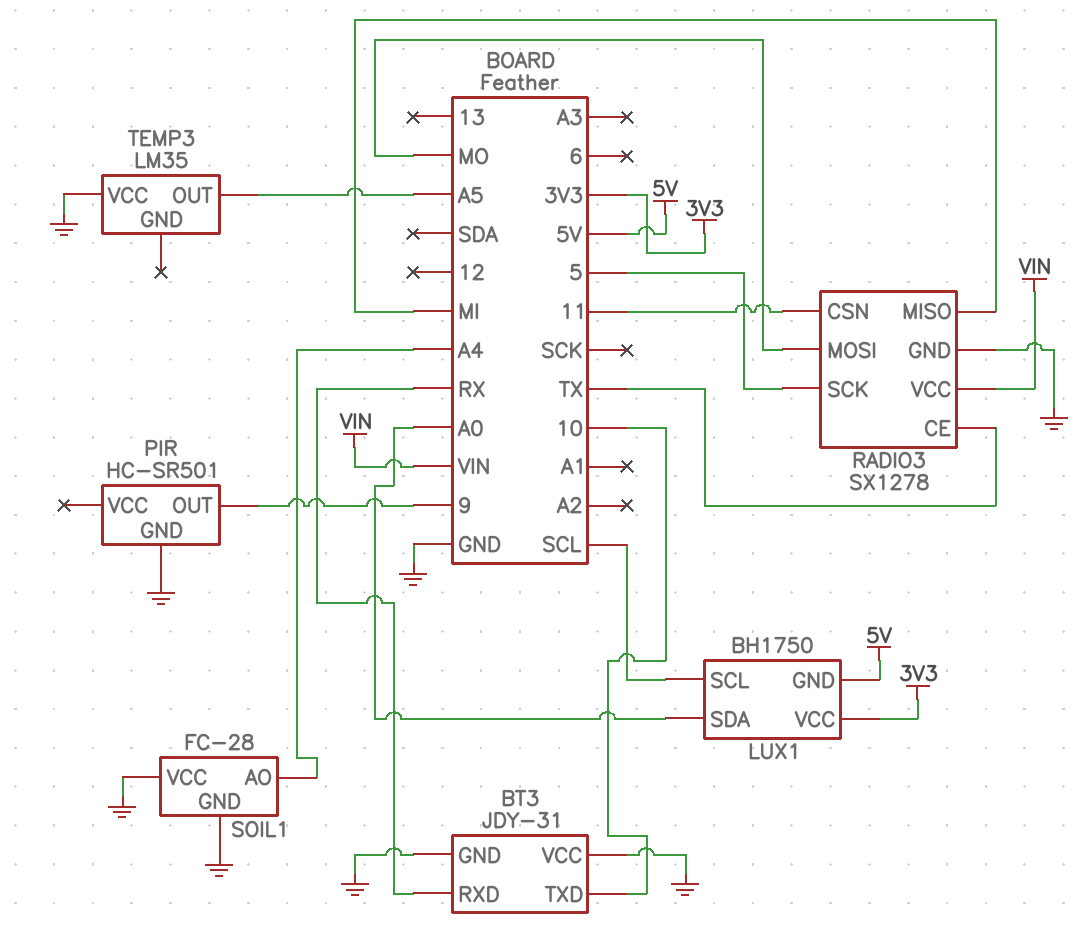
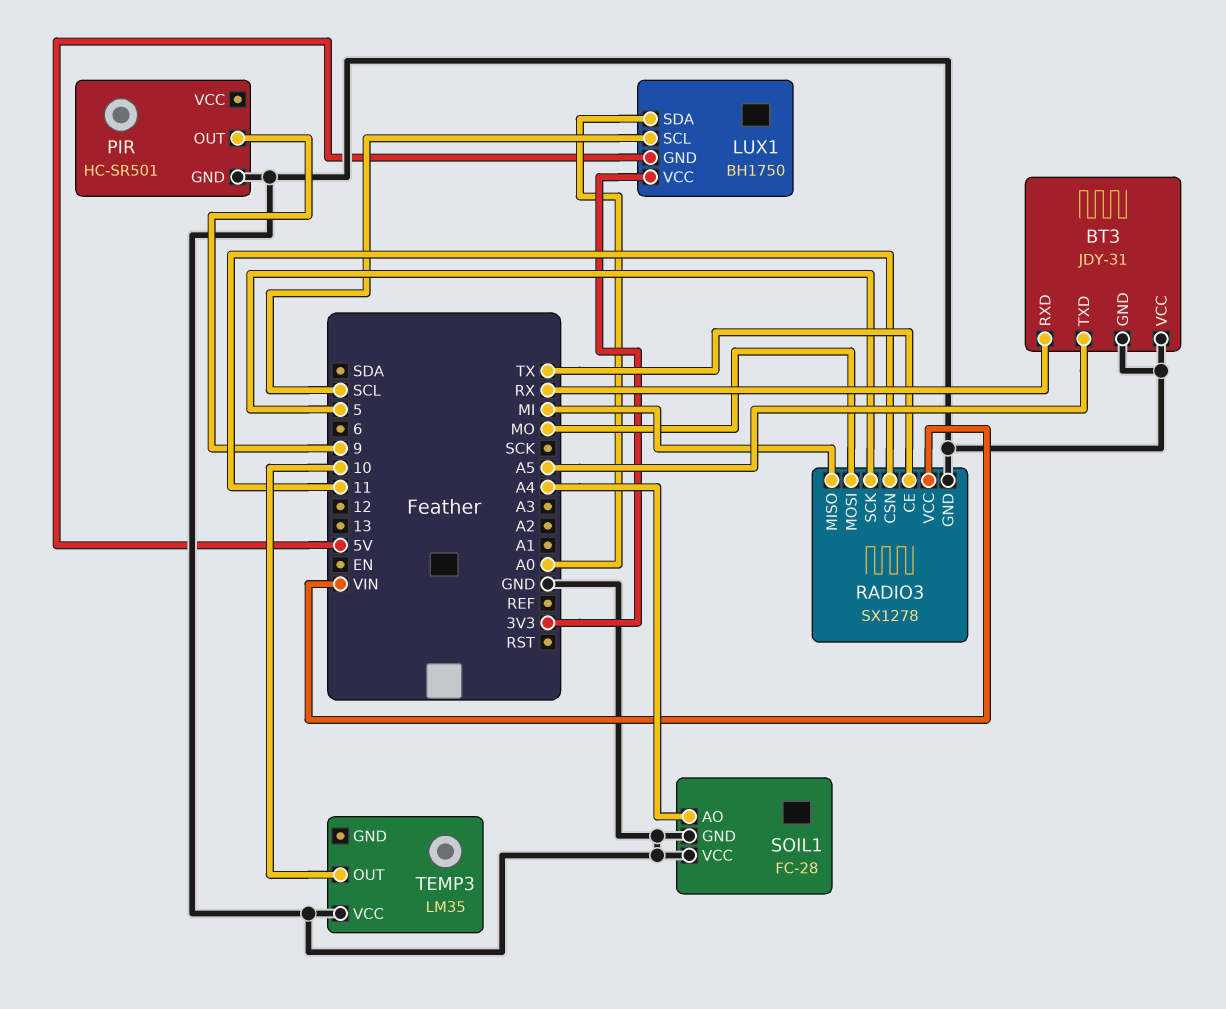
BT3 pin TXD: 10 -> A5
TEMP3 pin OUT: A5 -> 10

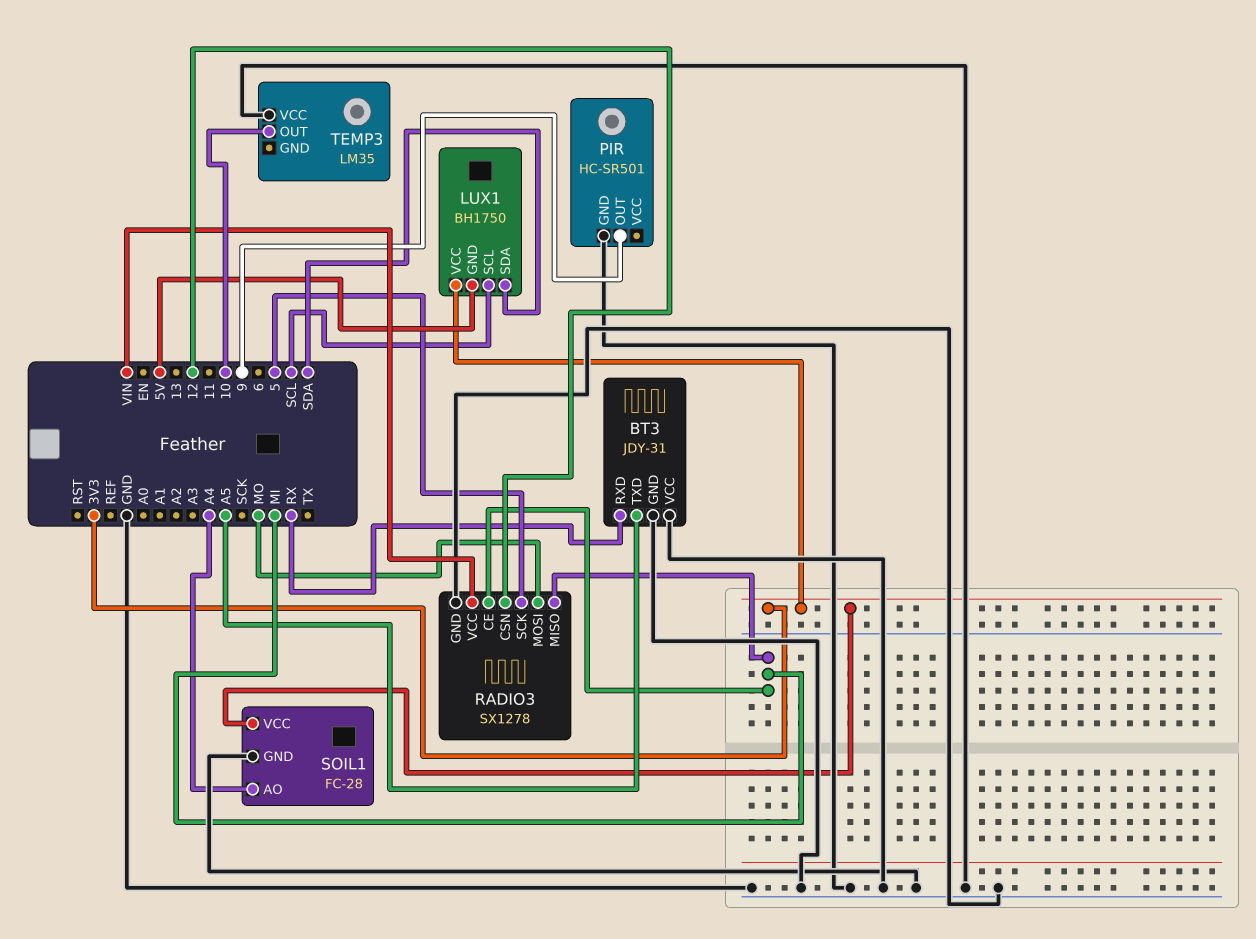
LUX1 pin SDA: A0 -> SDA
RADIO3 pin CE: TX -> MI
RADIO3 pin CSN: 11 -> 12
SOIL1 pin VCC: GND -> 3V3

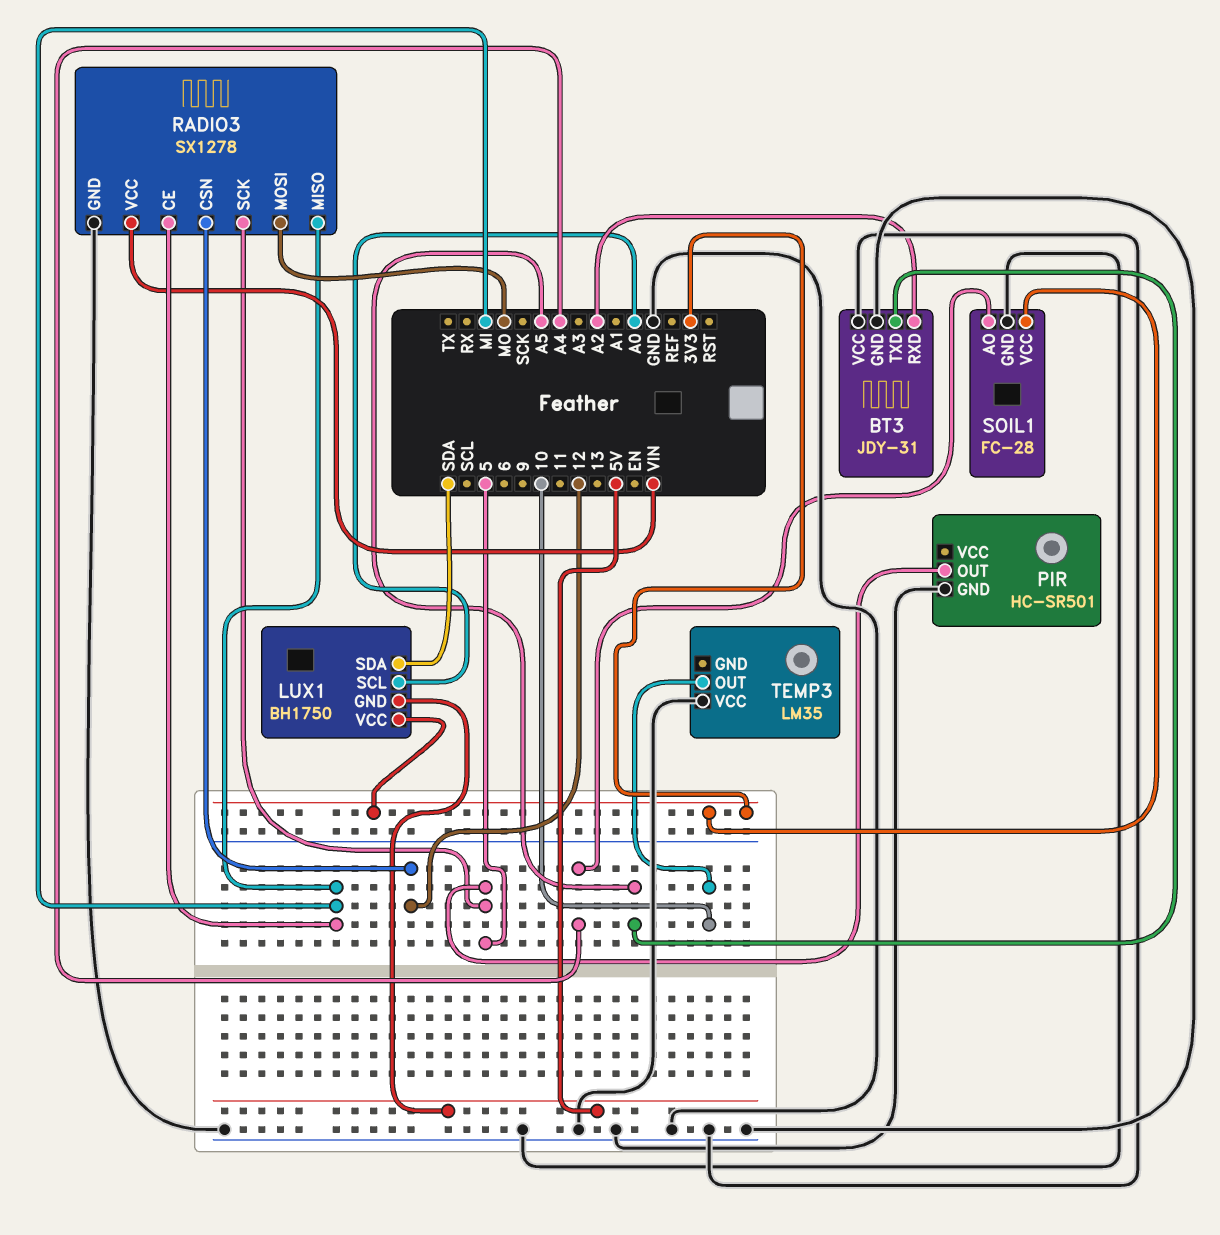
BT3 pin RXD: RX -> A2
LUX1 pin SCL: SCL -> A0
PIR pin OUT: 9 -> 5

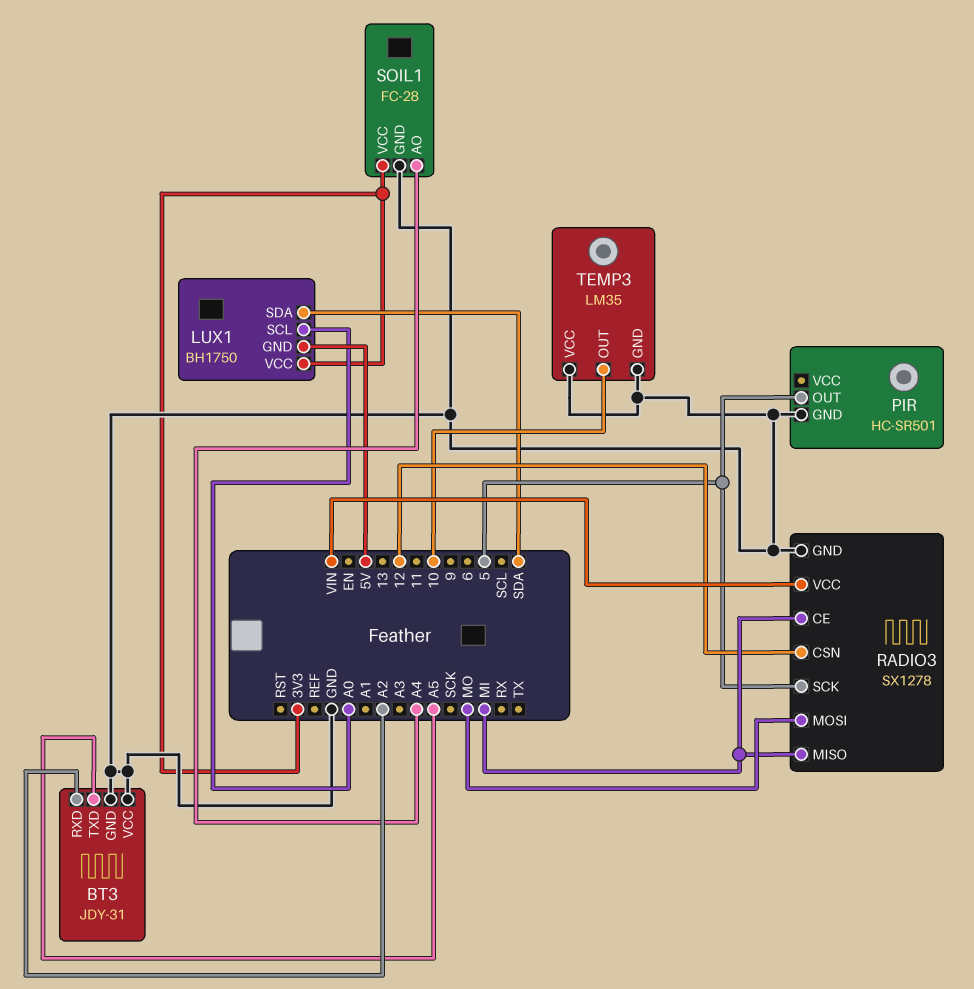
TEMP3 pin GND: none -> GND

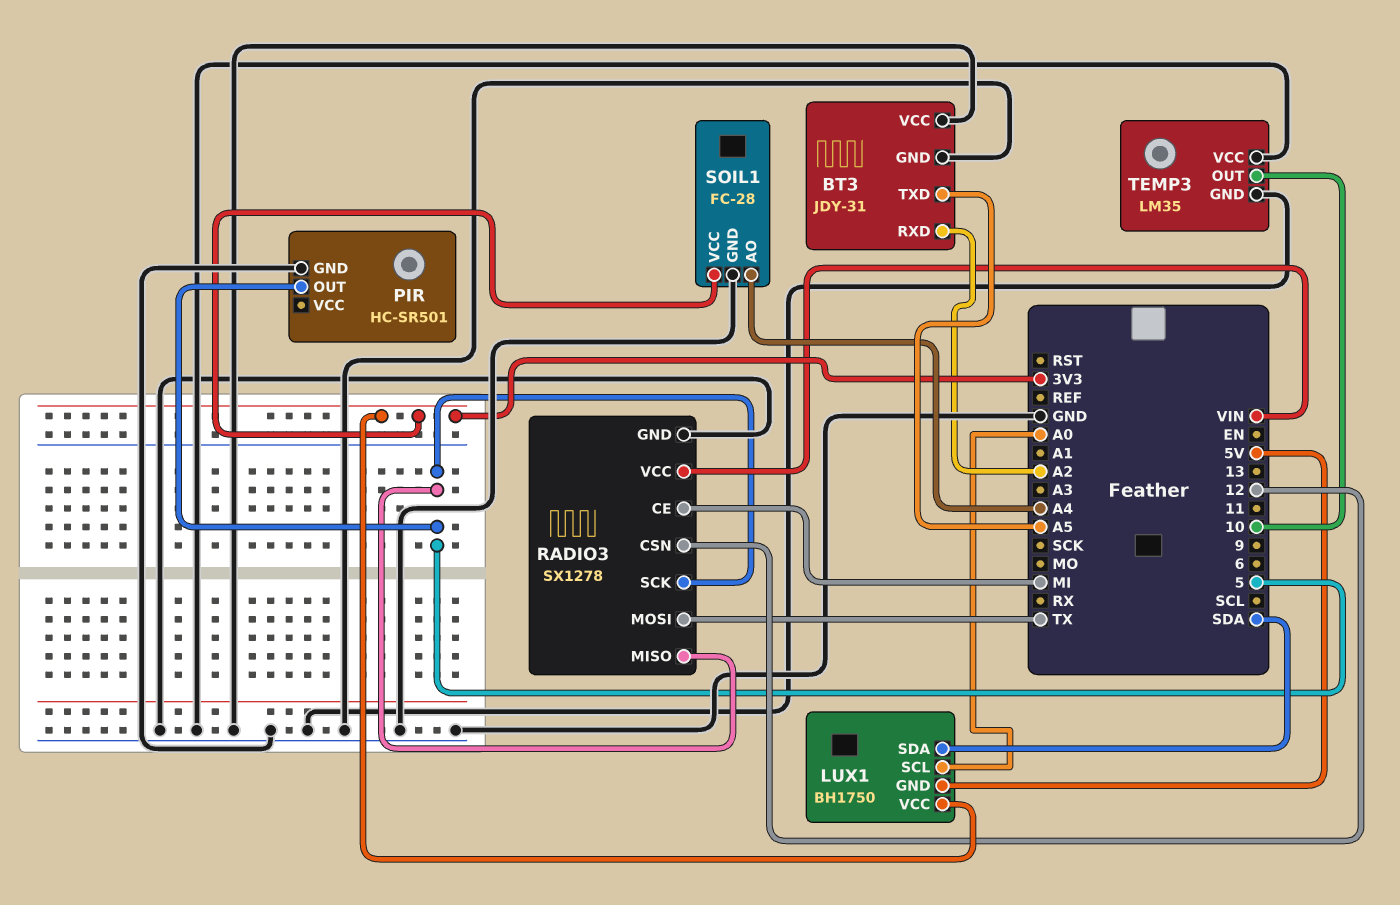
RADIO3 pin MISO: MI -> 5
RADIO3 pin MOSI: MO -> TX

